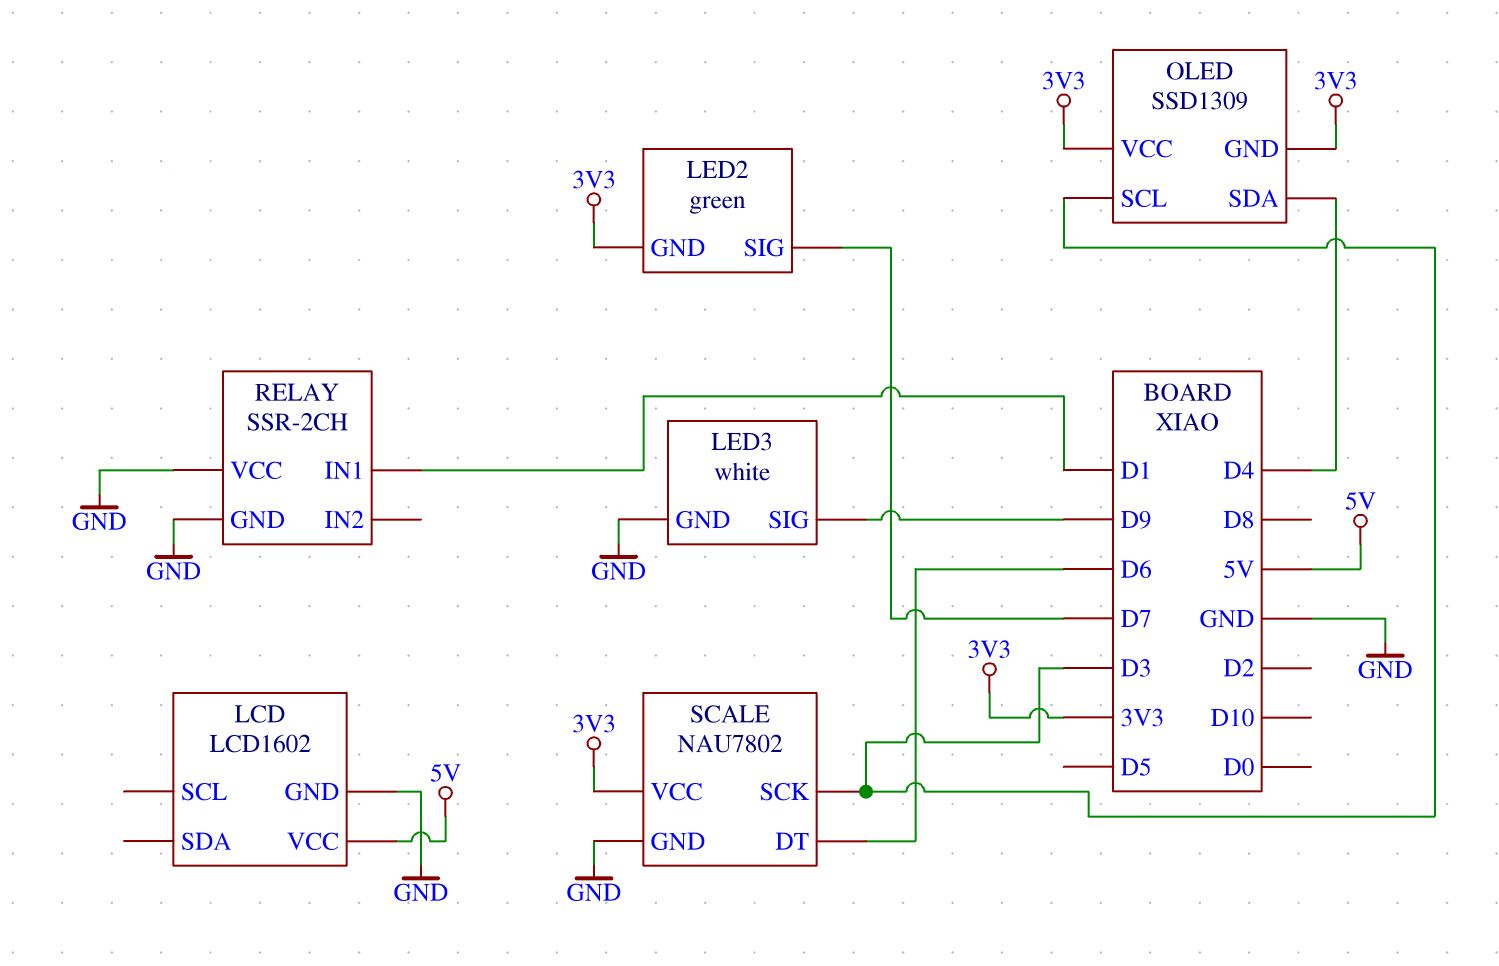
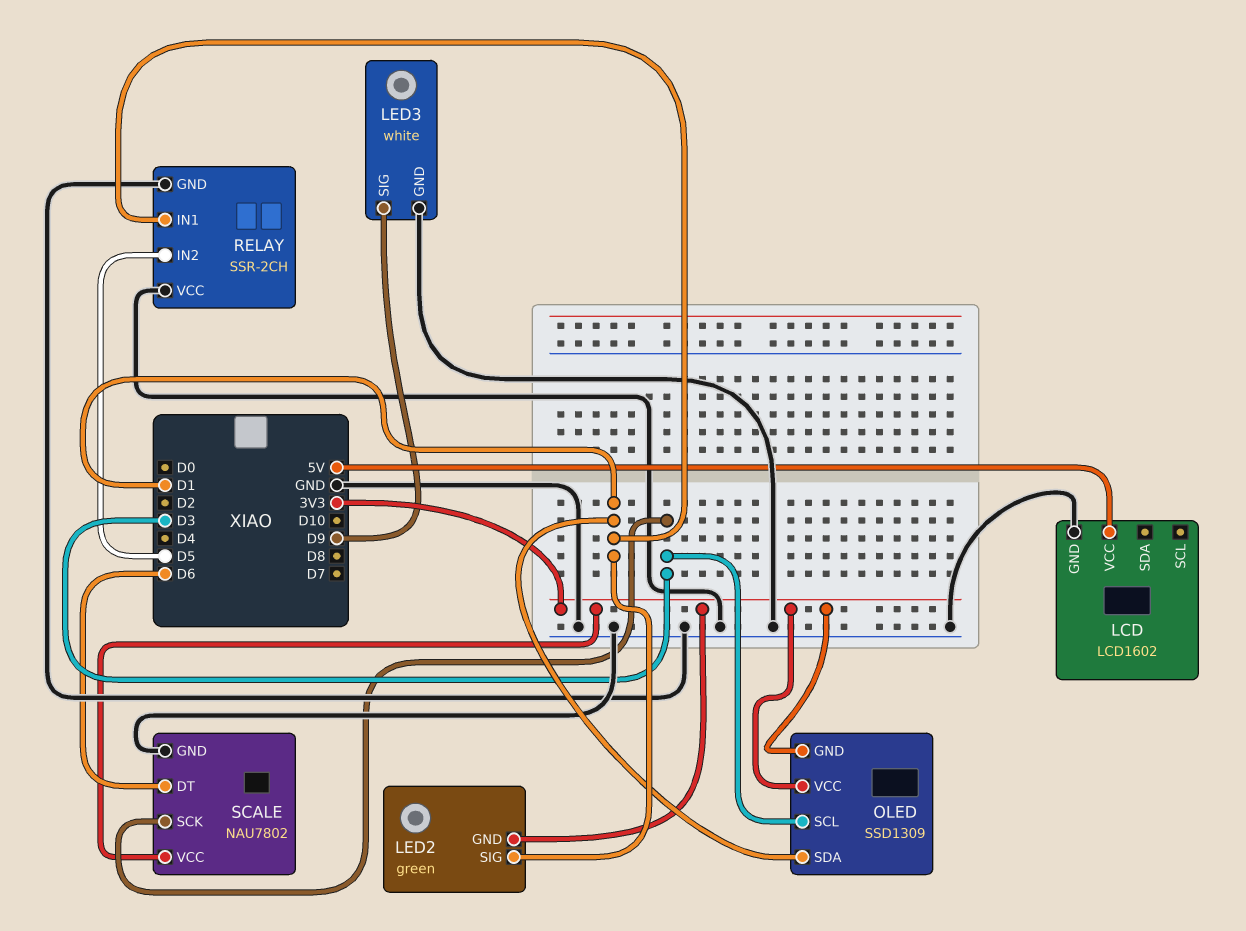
LED2 pin SIG: D7 -> D1
OLED pin SDA: D4 -> D1
RELAY pin IN2: none -> D5

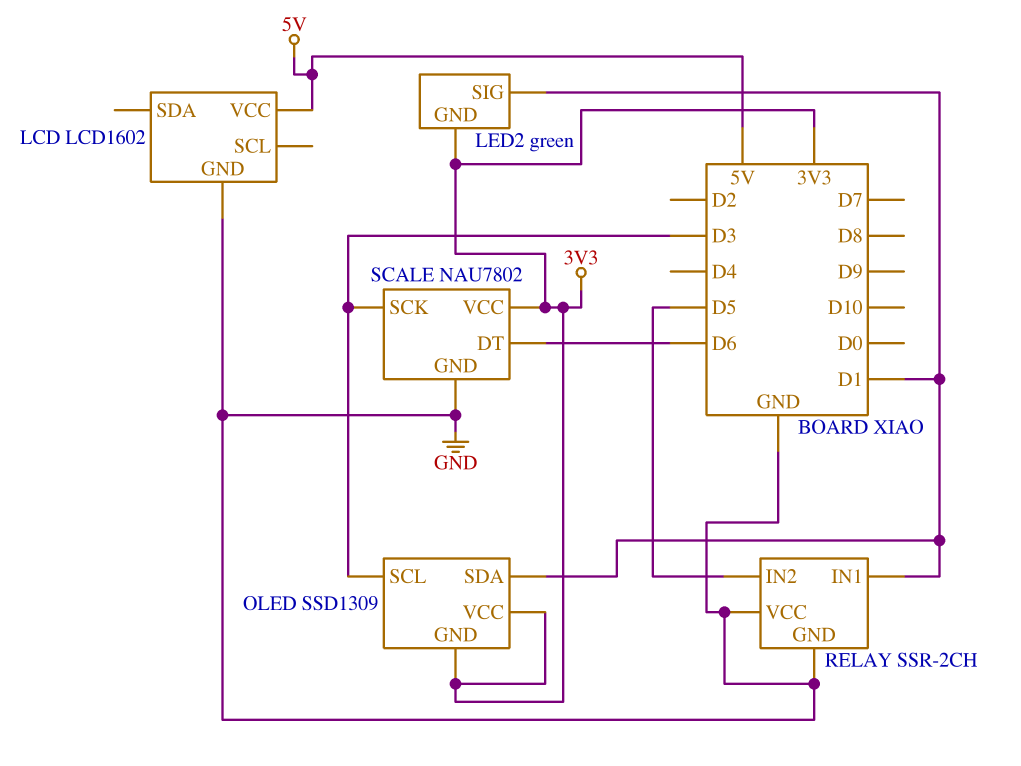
LED3: white -> none
LED3 pin GND: GND -> none
LED3 pin SIG: D9 -> none

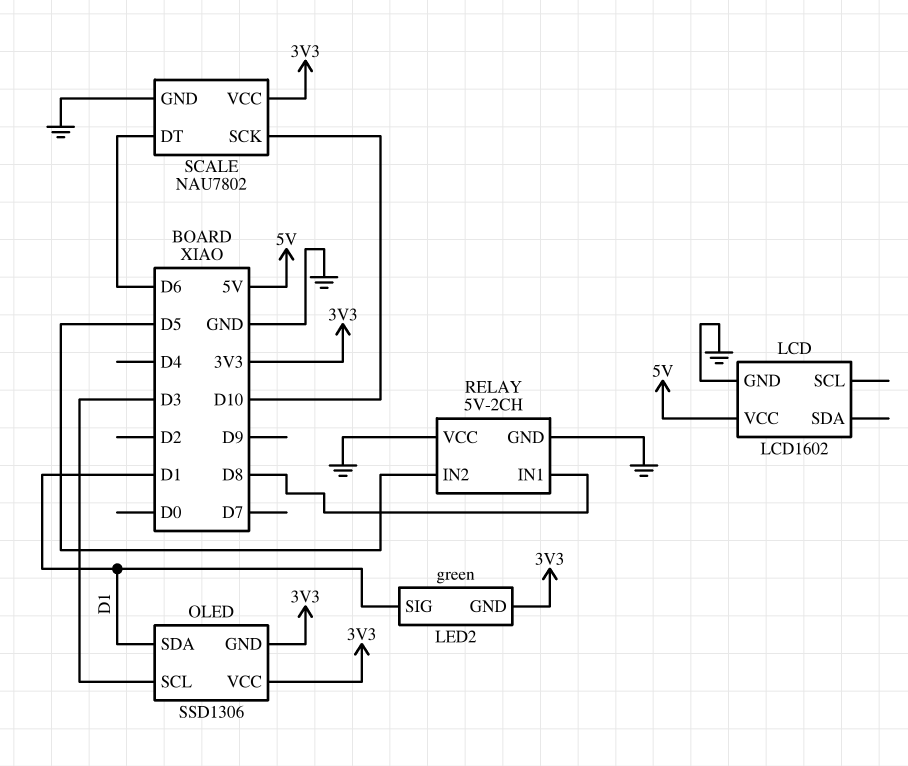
OLED: SSD1309 -> SSD1306
RELAY: SSR-2CH -> 5V-2CH
RELAY pin IN1: D1 -> D8
SCALE pin SCK: D3 -> D10

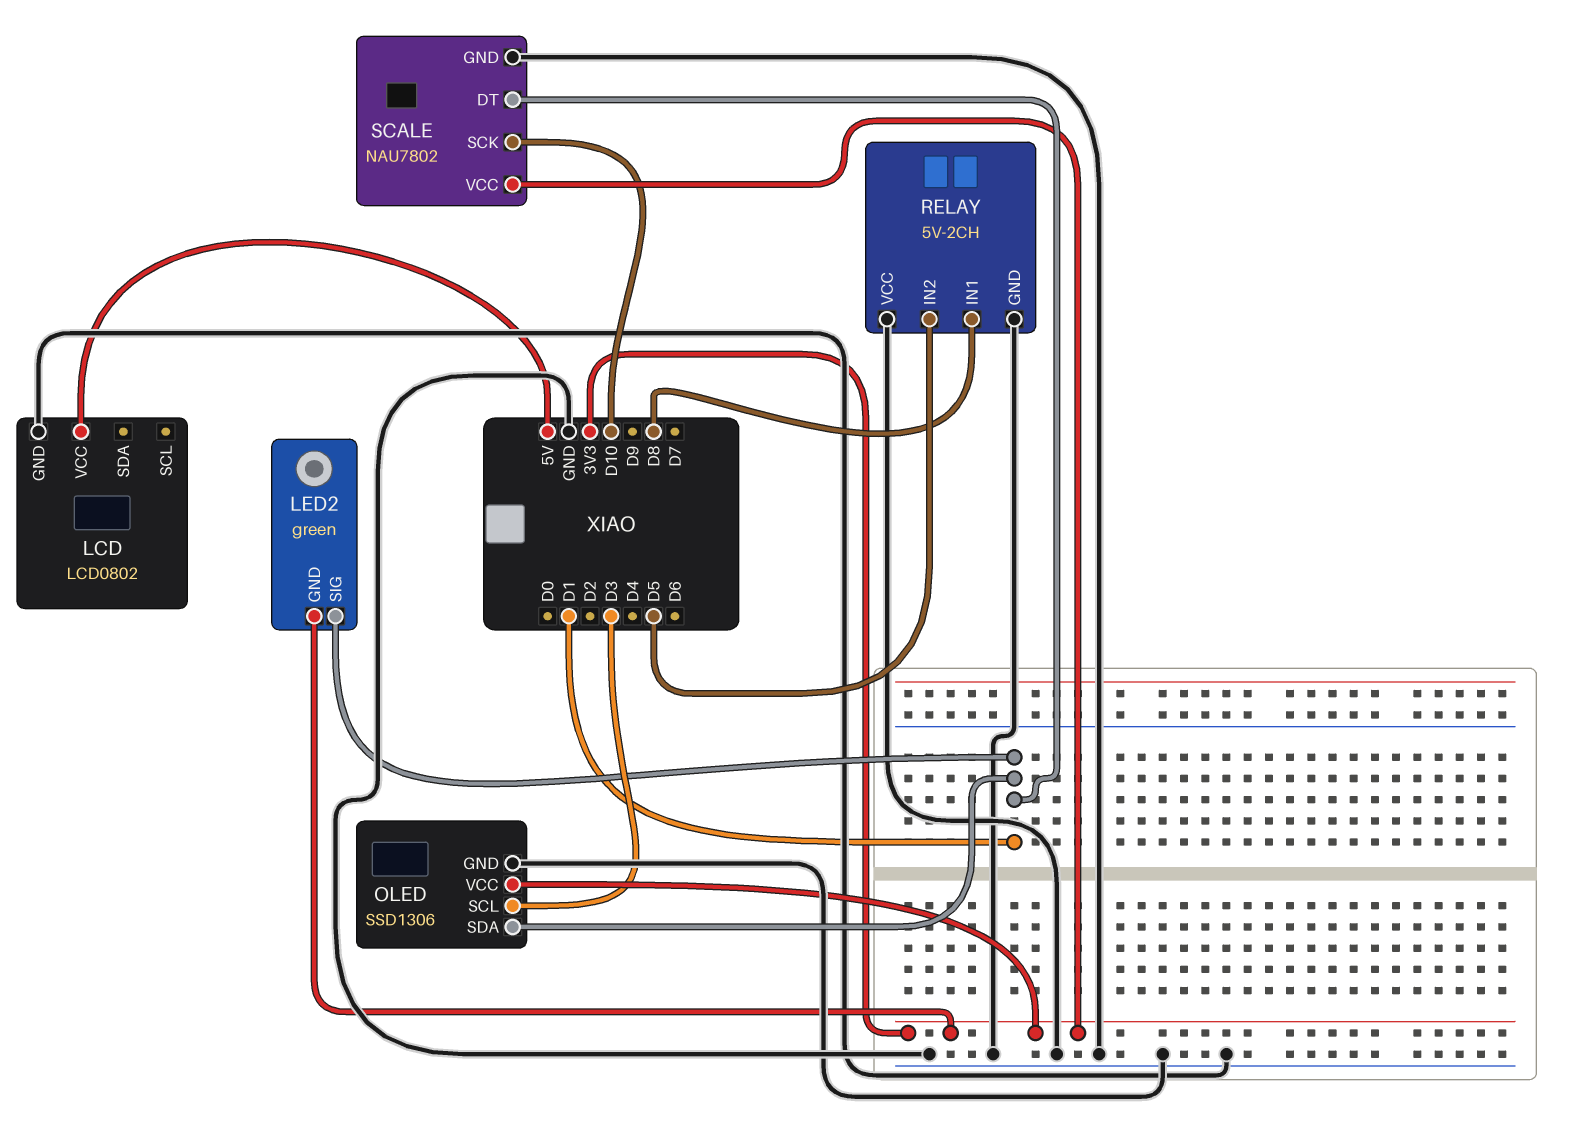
LCD: LCD1602 -> LCD0802
OLED pin GND: 3V3 -> GND
SCALE pin DT: D6 -> D1

